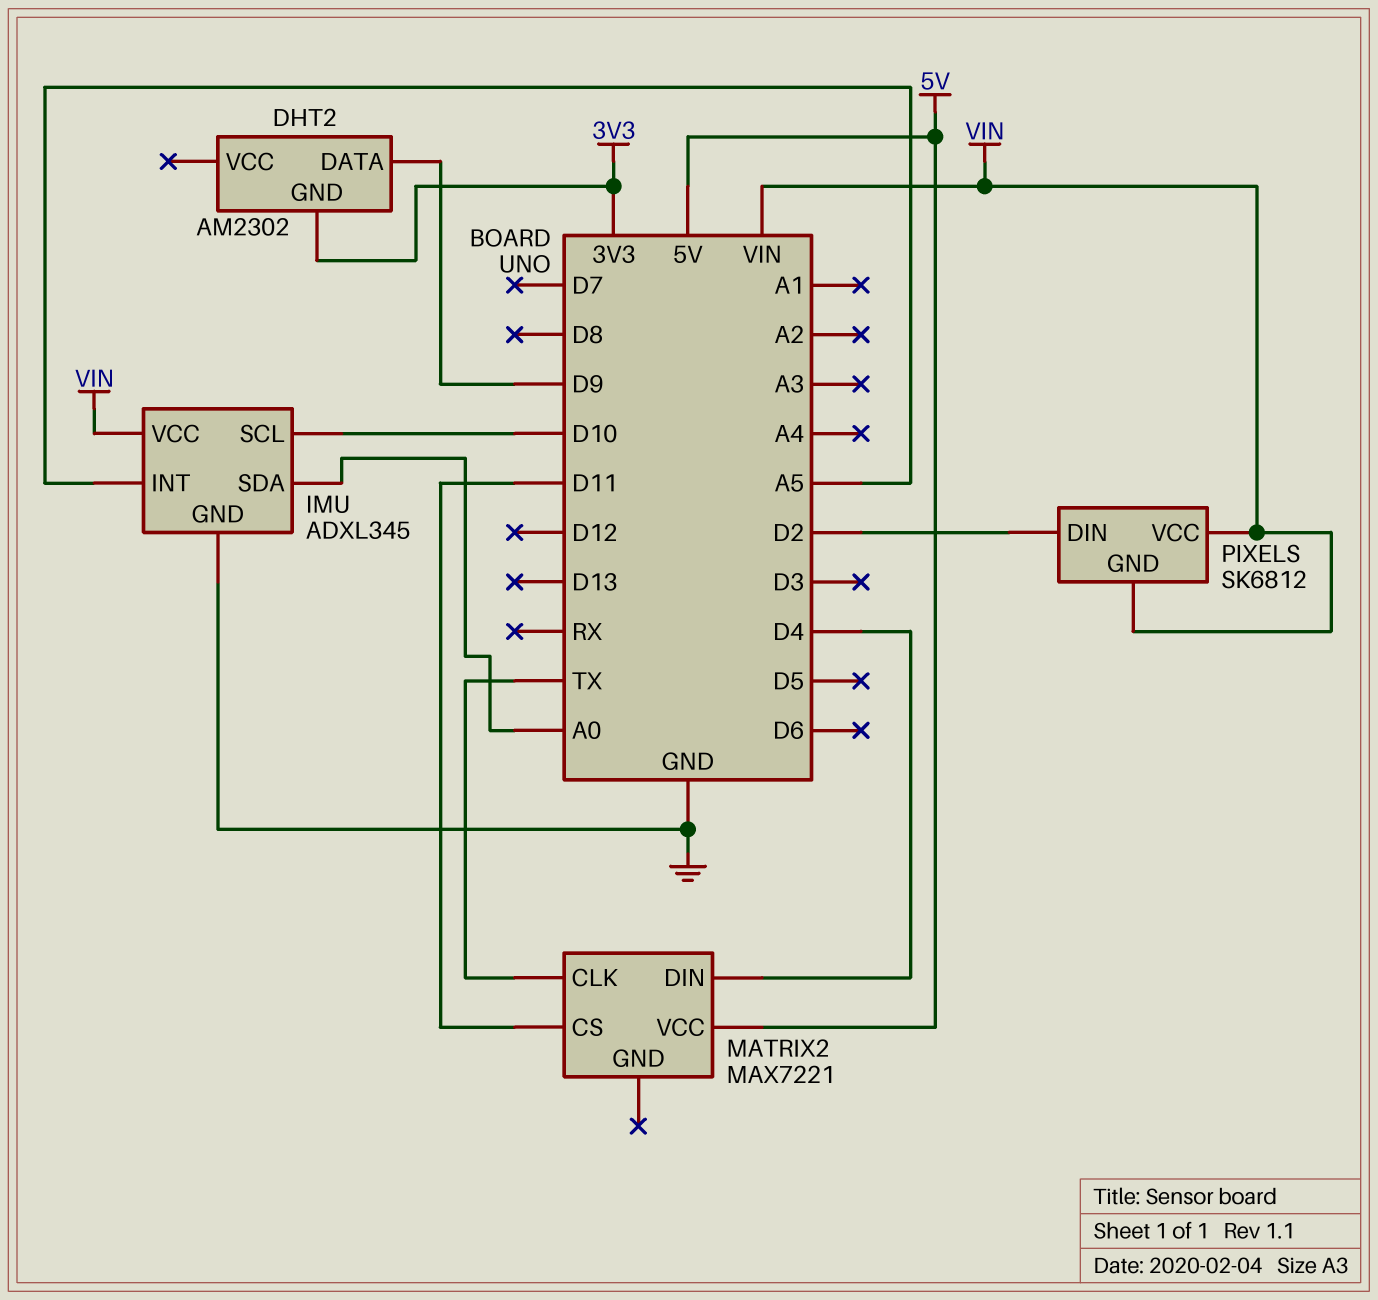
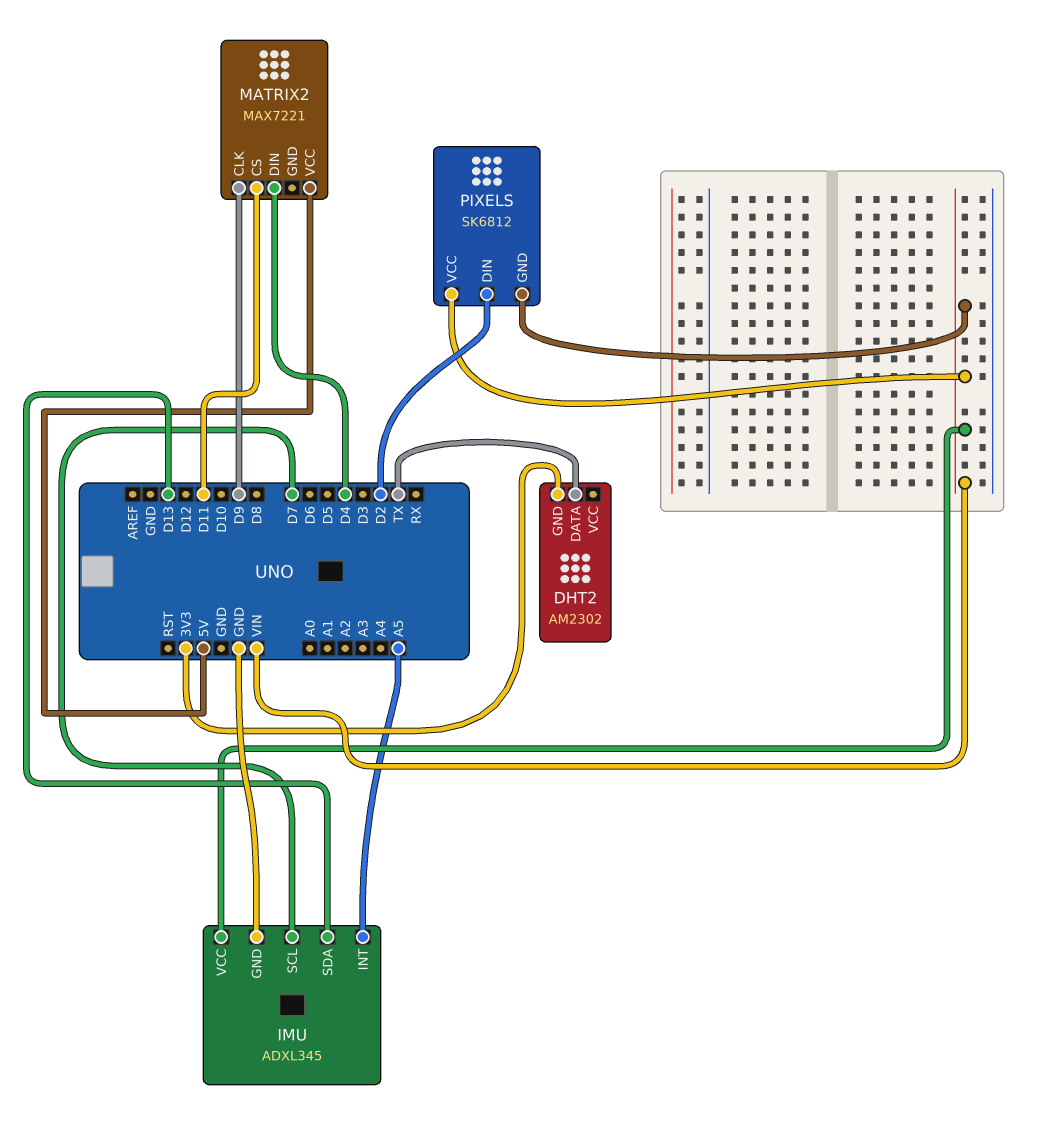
DHT2 pin DATA: D9 -> TX
IMU pin SCL: D10 -> D7
IMU pin SDA: A0 -> D13
MATRIX2 pin CLK: TX -> D9

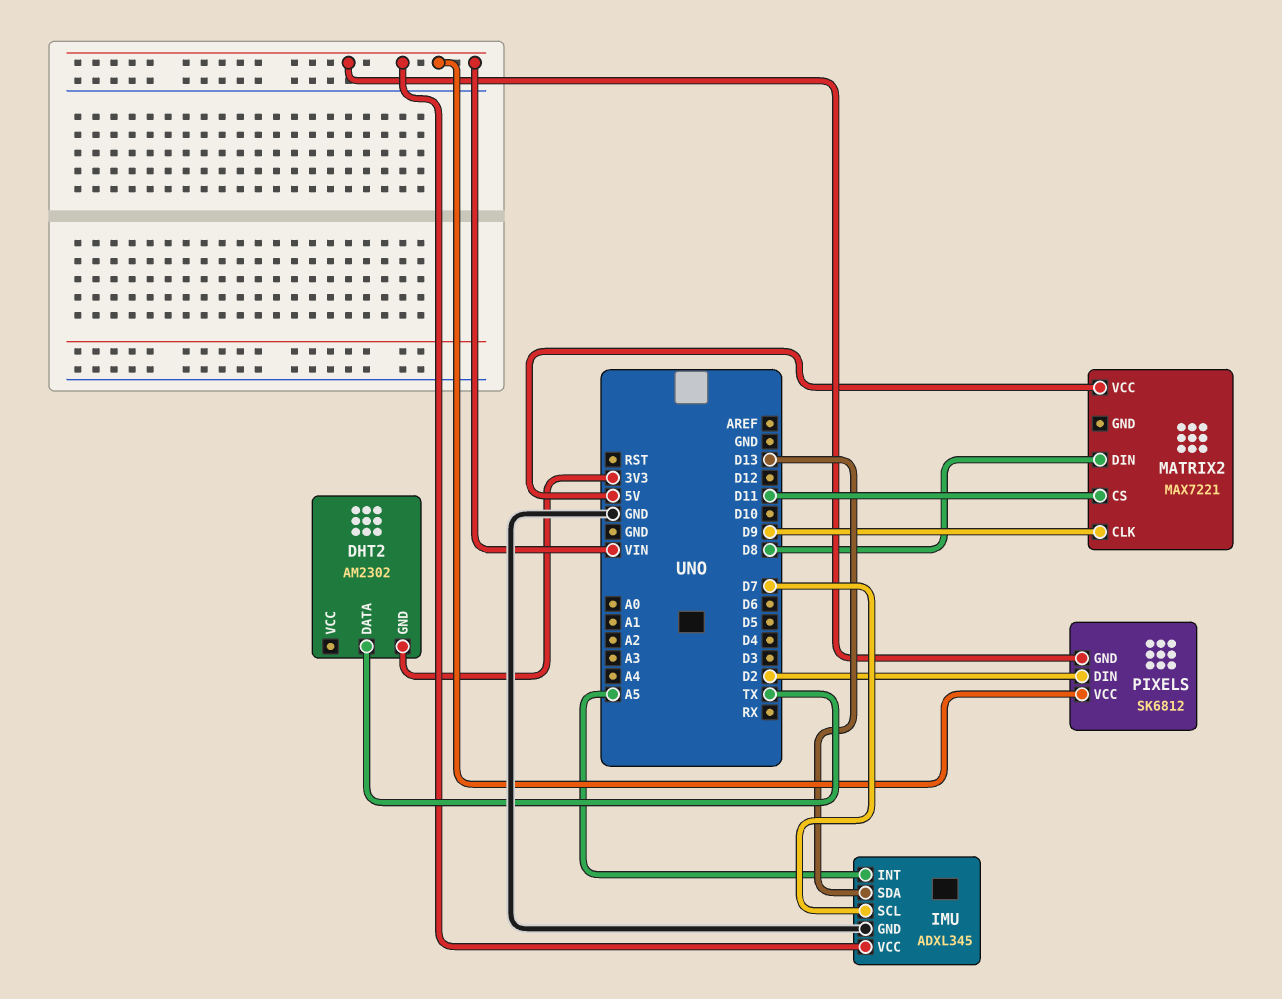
MATRIX2 pin DIN: D4 -> D8

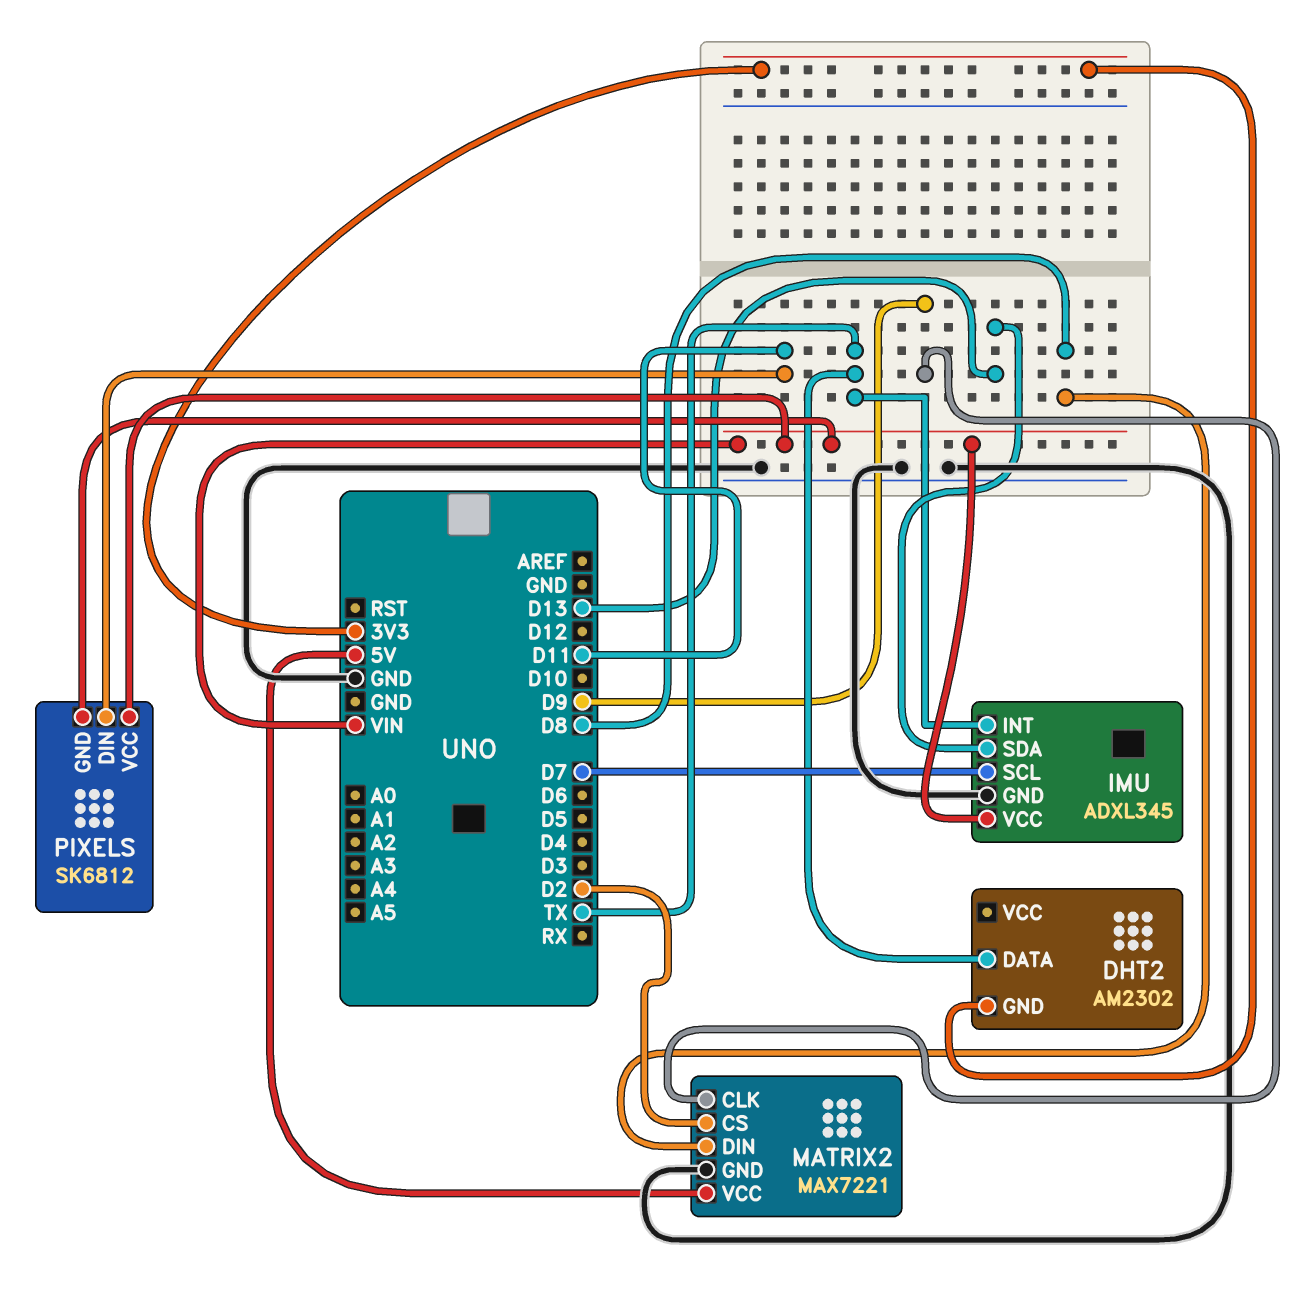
IMU pin INT: A5 -> TX
MATRIX2 pin CS: D11 -> D2
MATRIX2 pin GND: none -> GND
PIXELS pin DIN: D2 -> D11

